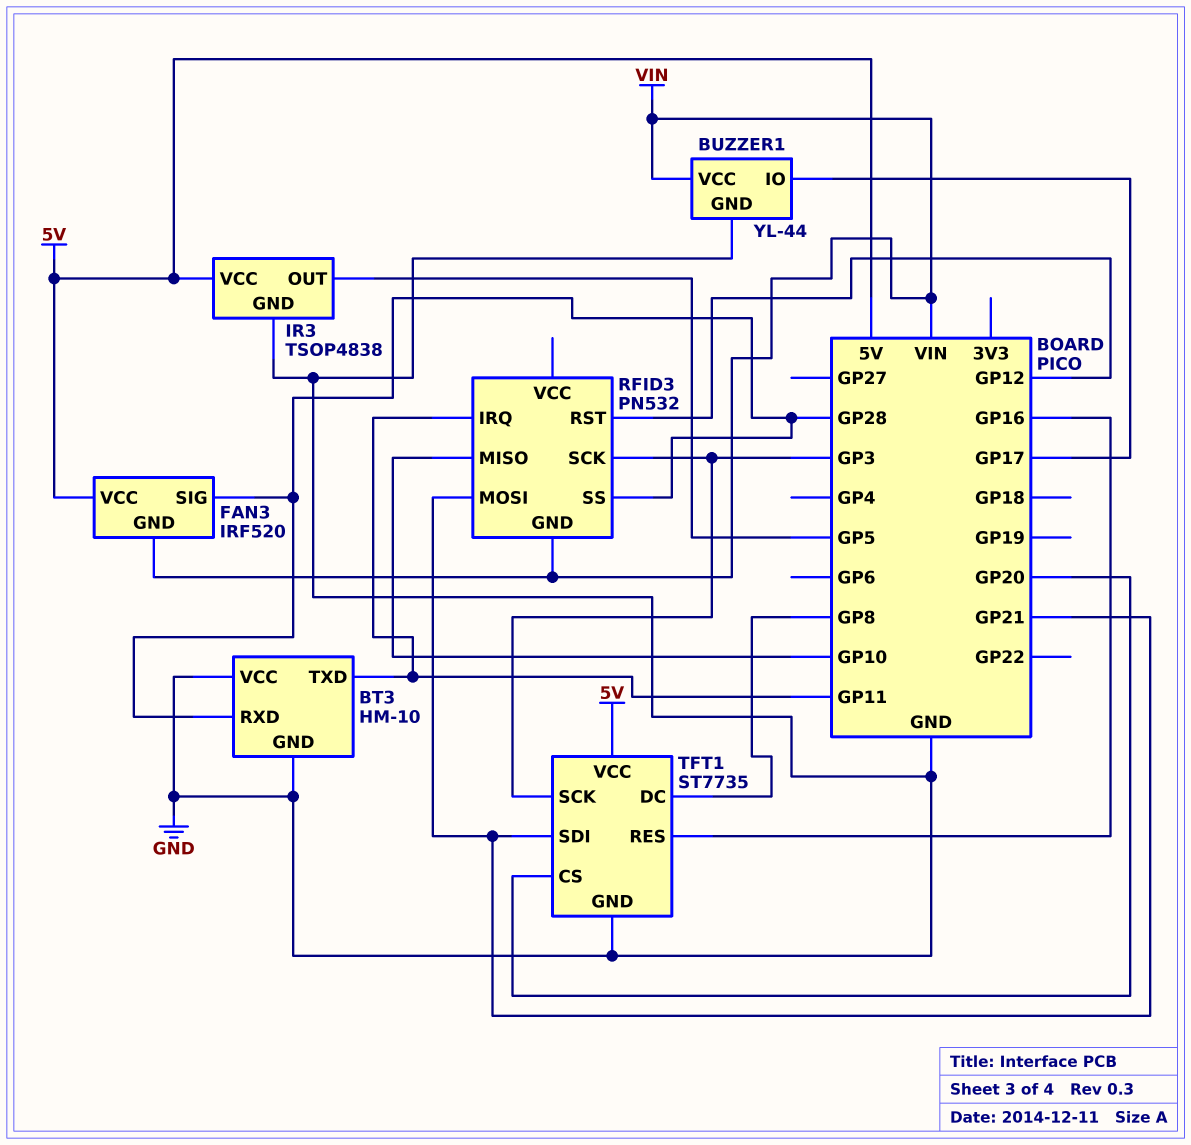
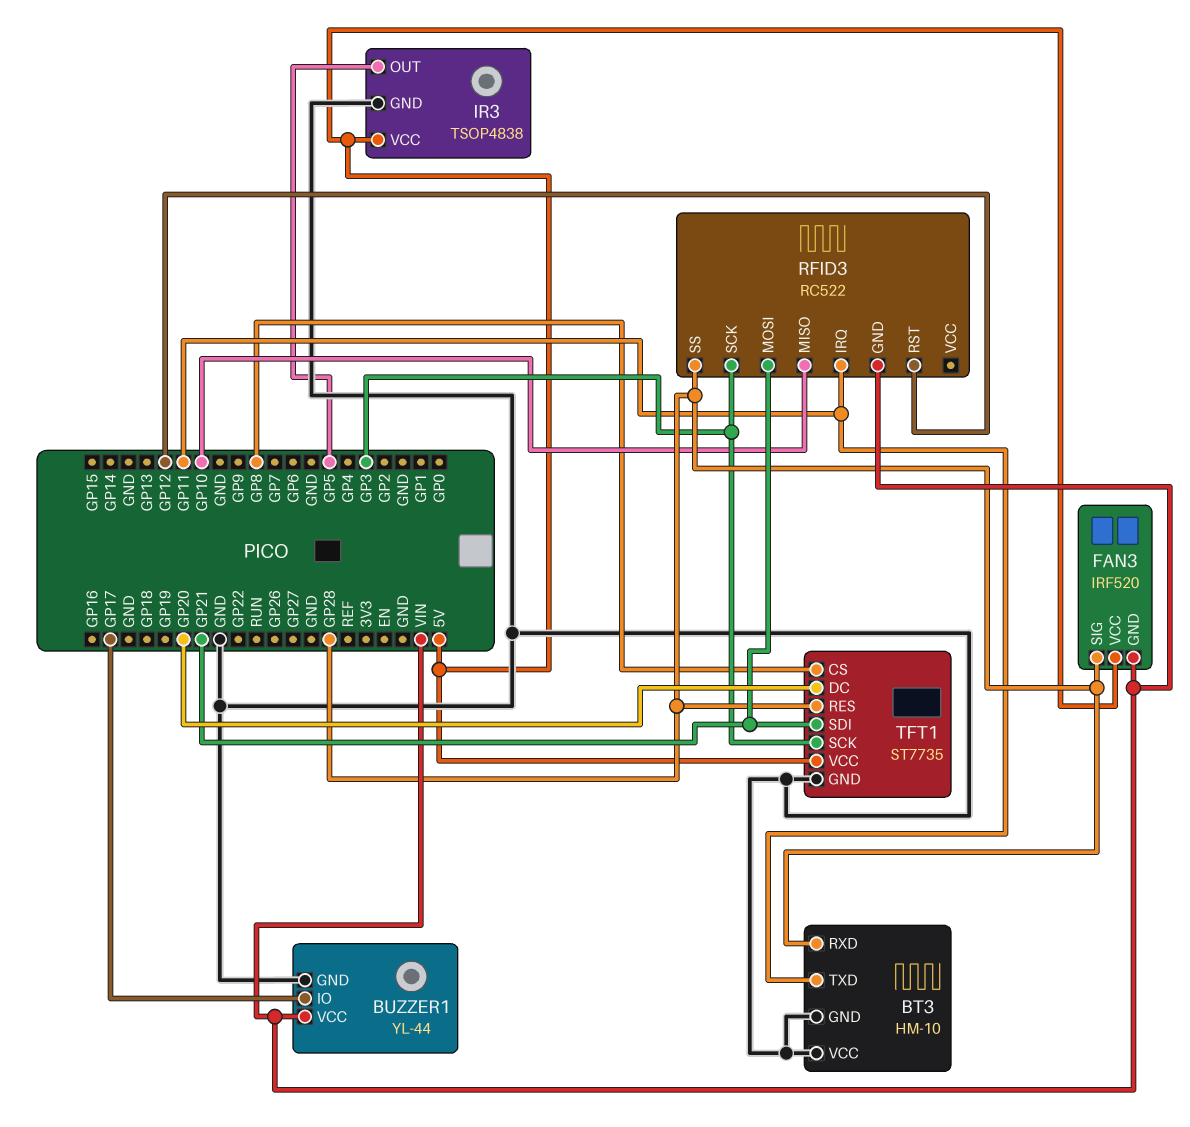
RFID3: PN532 -> RC522
TFT1 pin CS: GP20 -> GP8
TFT1 pin DC: GP8 -> GP20
TFT1 pin RES: GP16 -> GP28

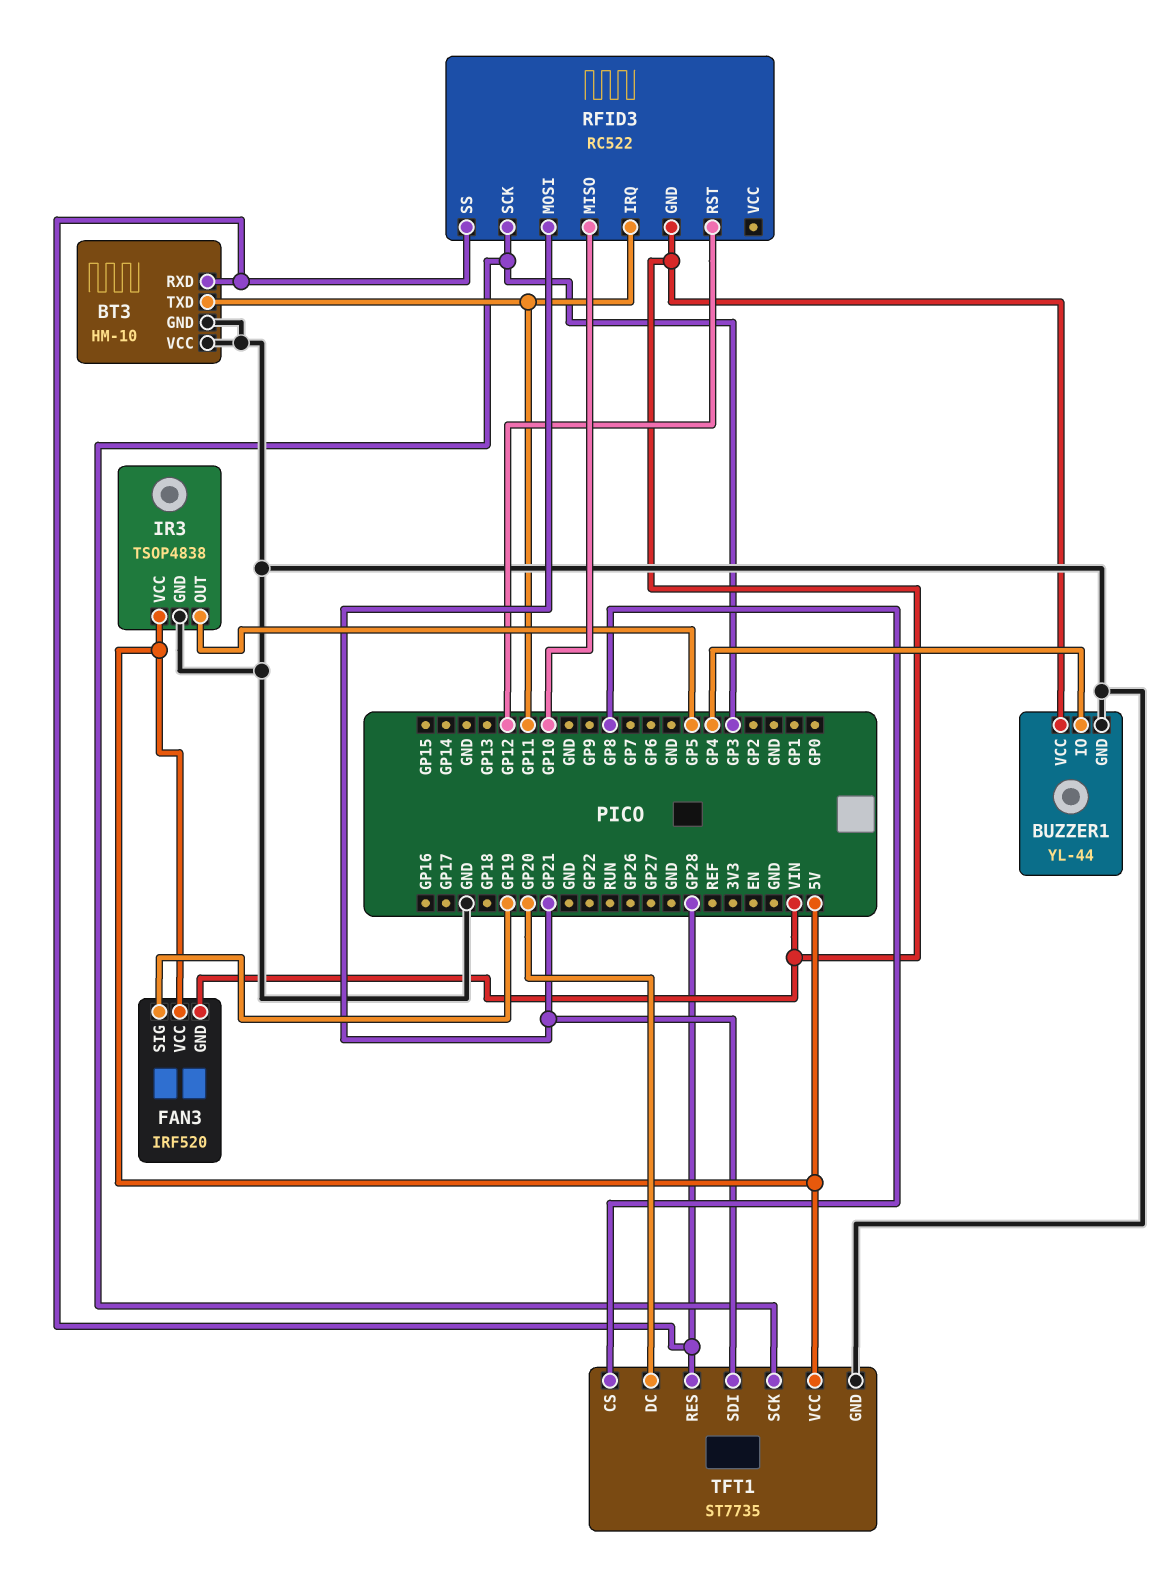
BUZZER1 pin IO: GP17 -> GP4
FAN3 pin SIG: GP28 -> GP19

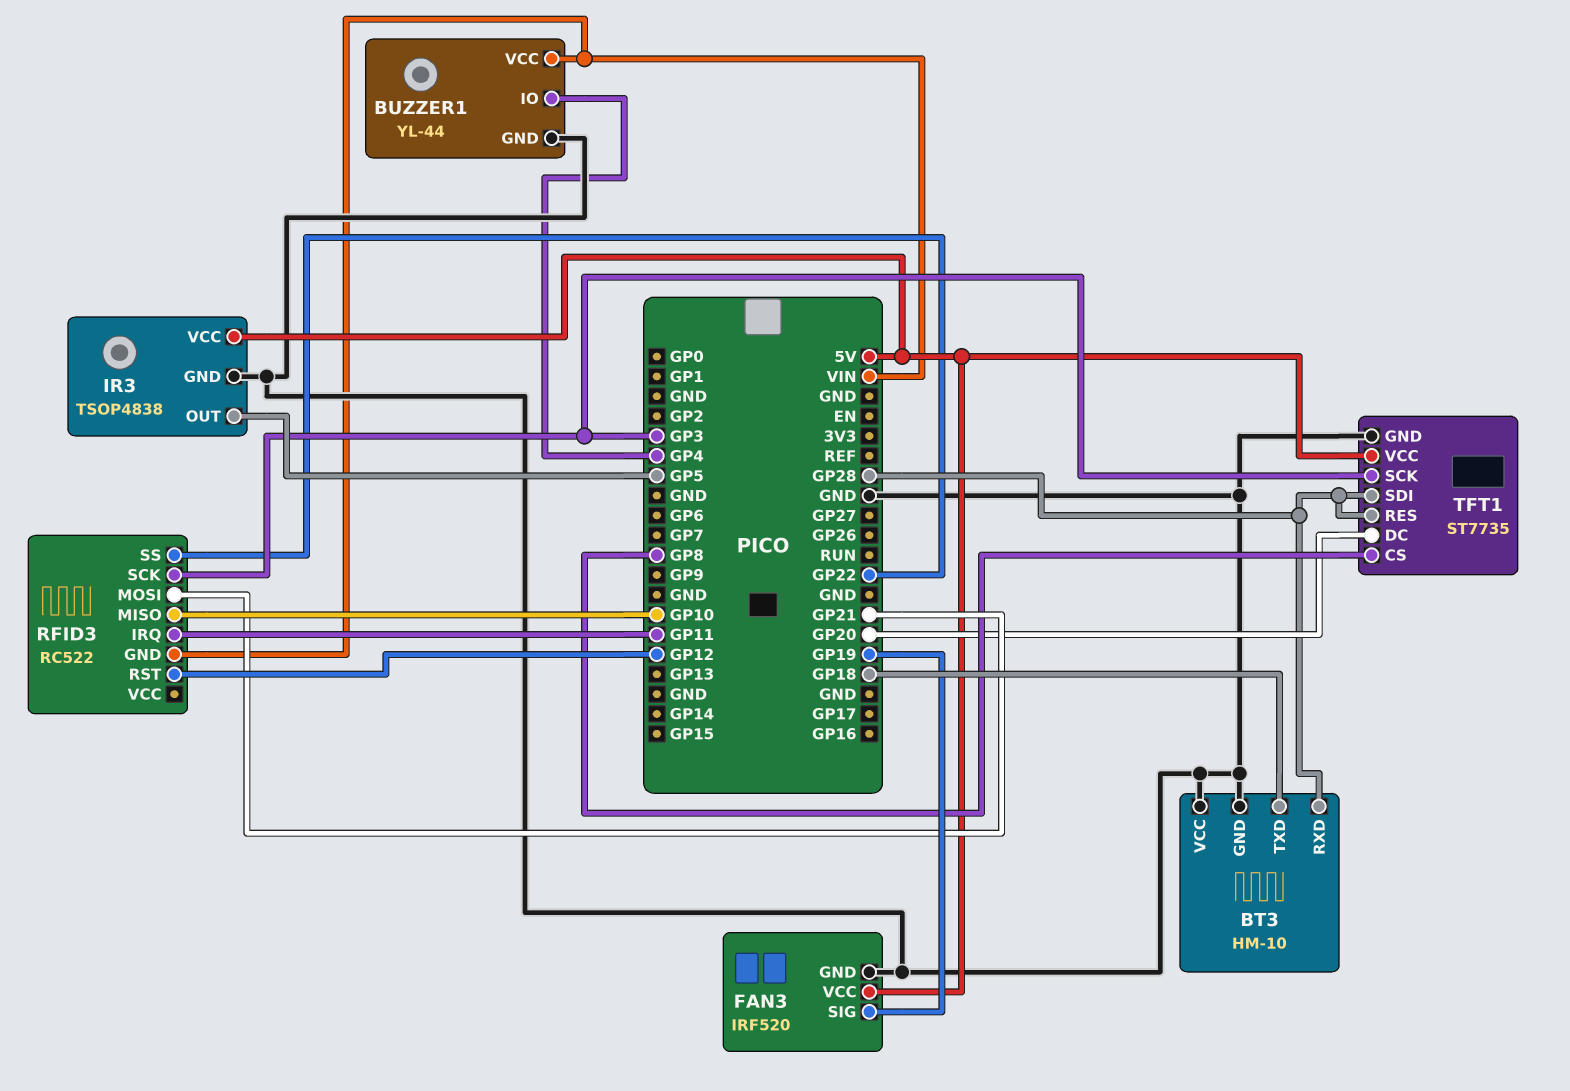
BT3 pin TXD: GP11 -> GP18
FAN3 pin GND: VIN -> GND
RFID3 pin SS: GP28 -> GP22
TFT1 pin SDI: GP21 -> GP28

